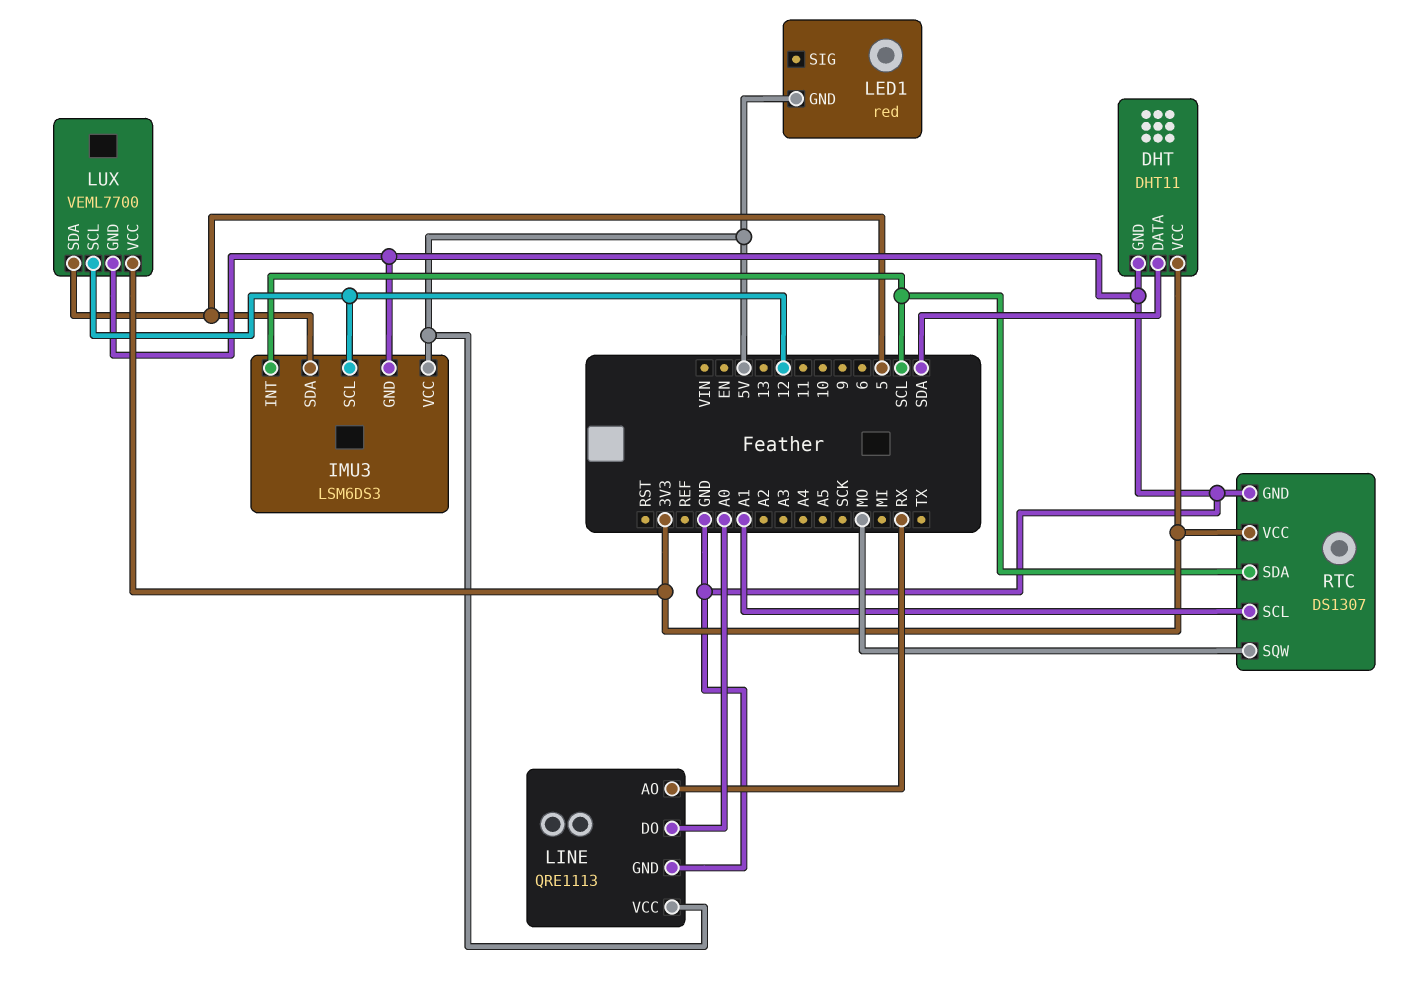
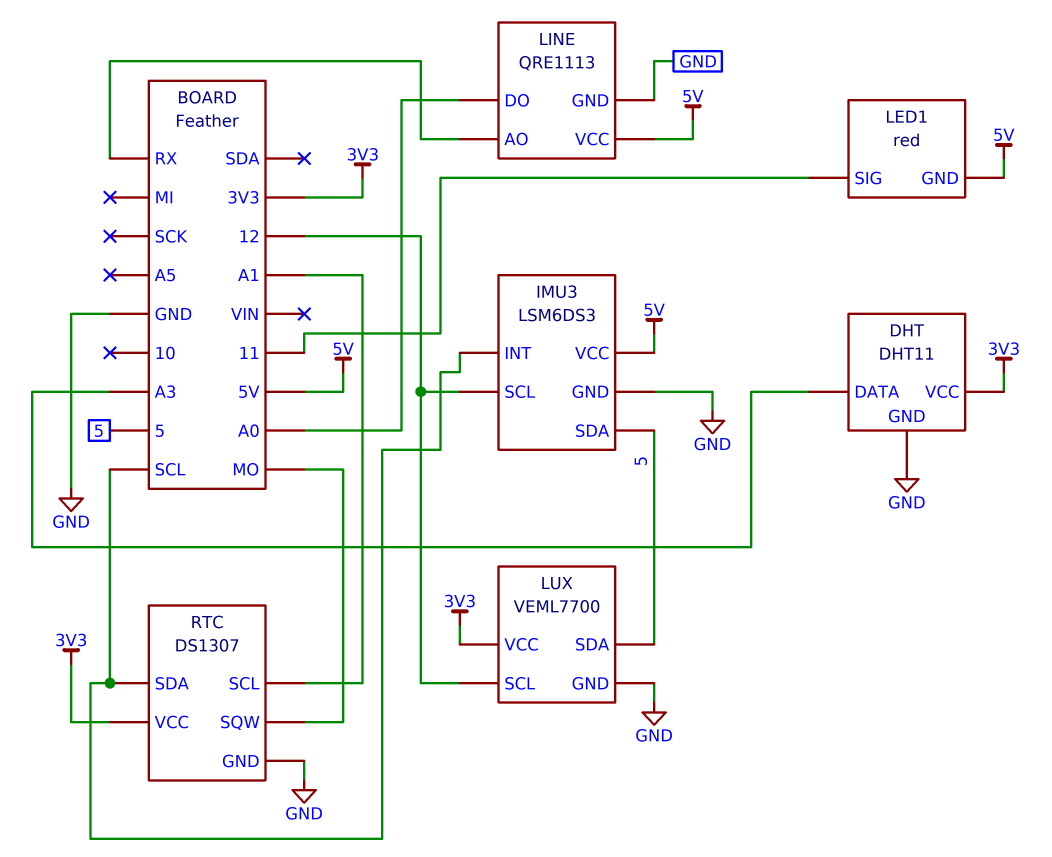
DHT pin DATA: SDA -> A3
LED1 pin SIG: none -> 11

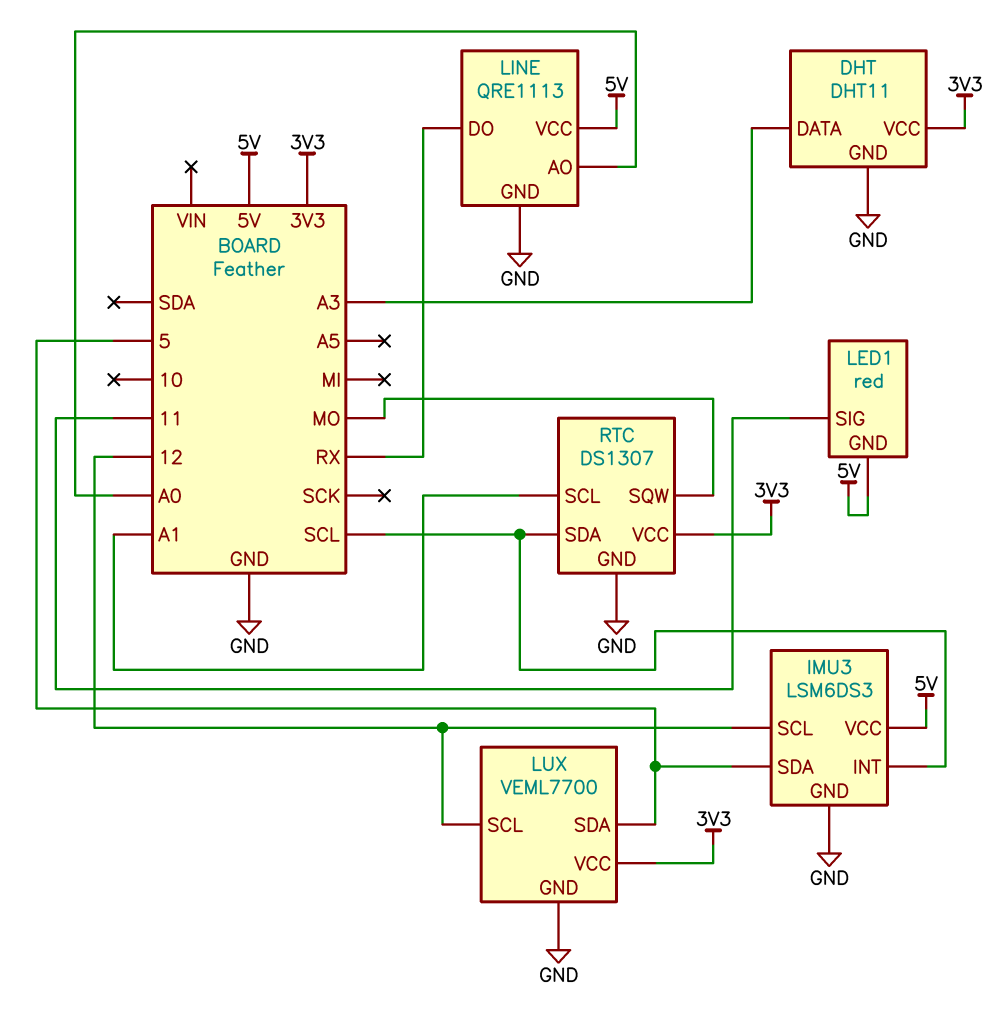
LINE pin AO: RX -> A0
LINE pin DO: A0 -> RX

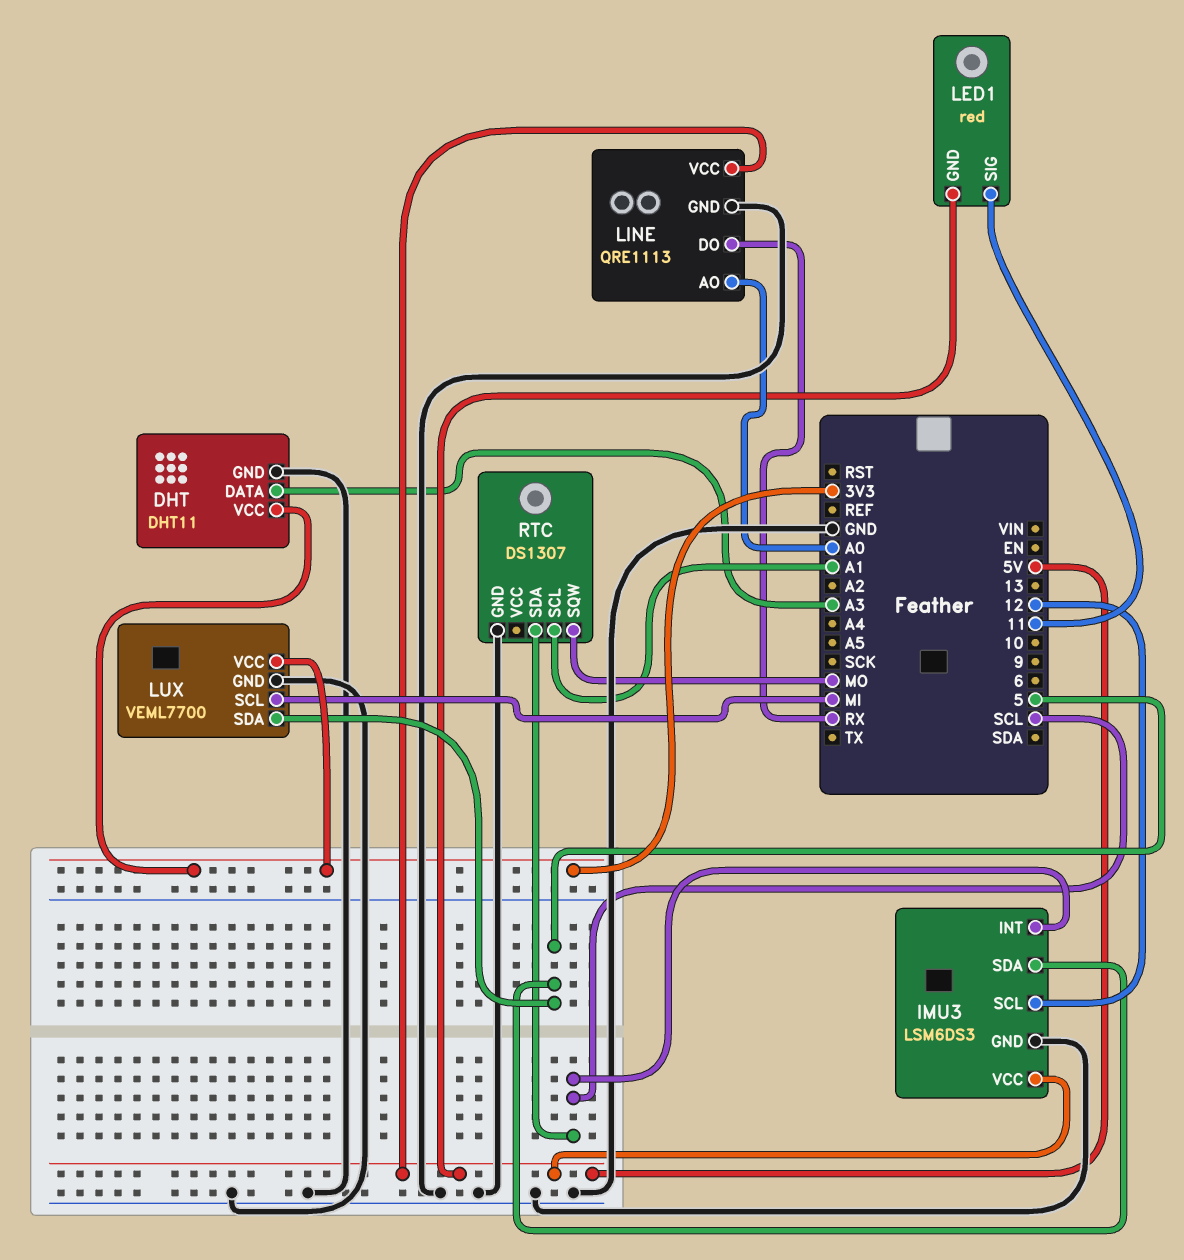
LUX pin SCL: 12 -> MI
RTC pin VCC: 3V3 -> none

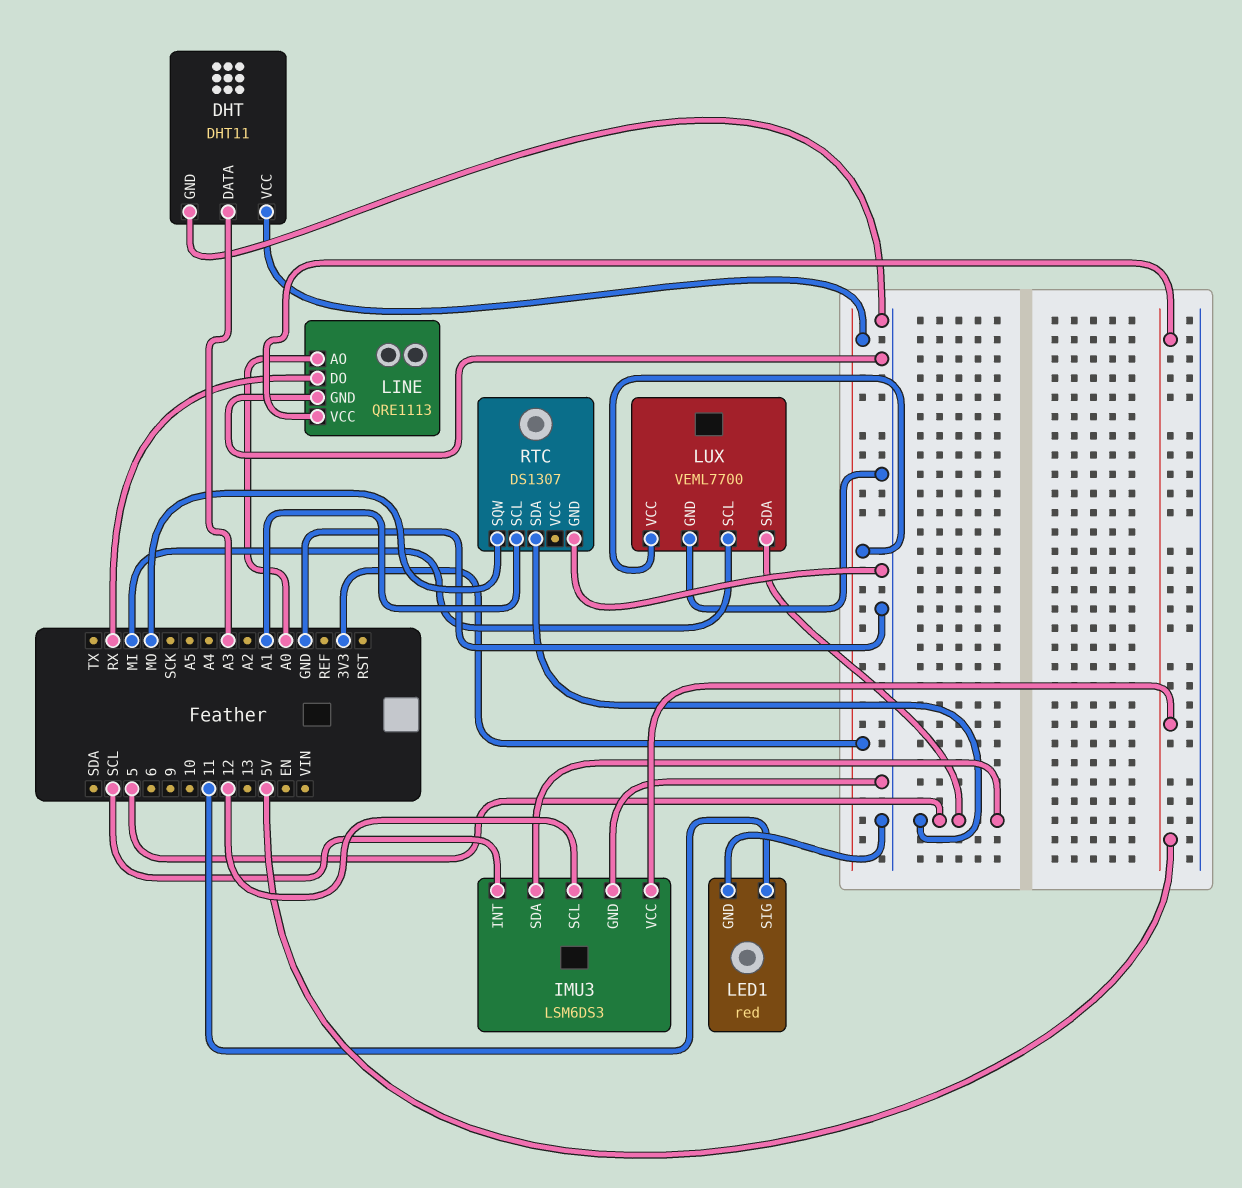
LED1 pin GND: 5V -> GND
RTC pin SDA: SCL -> 5

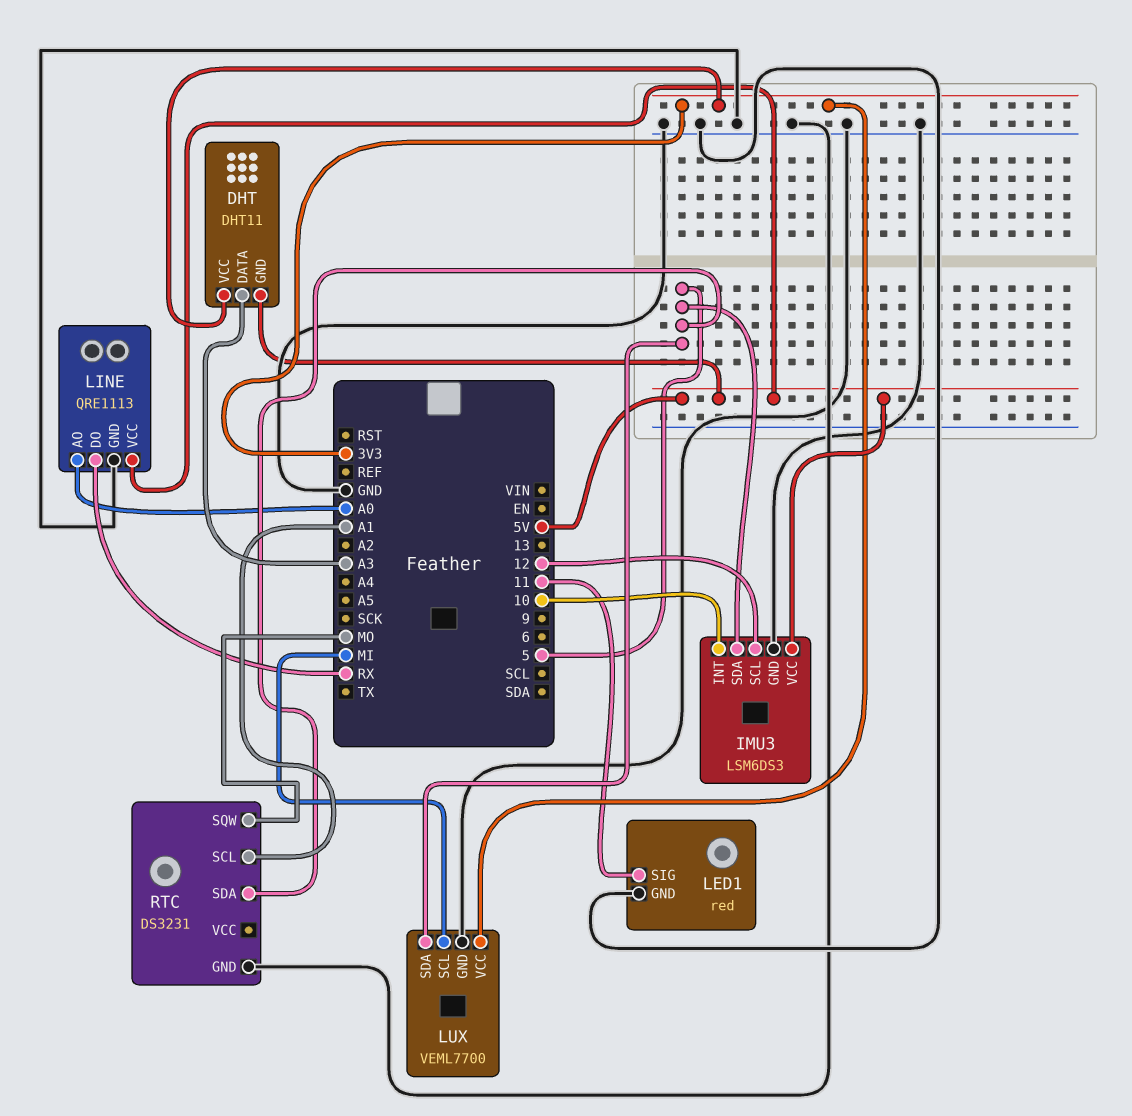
DHT pin GND: GND -> 5V
IMU3 pin INT: SCL -> 10
RTC: DS1307 -> DS3231

